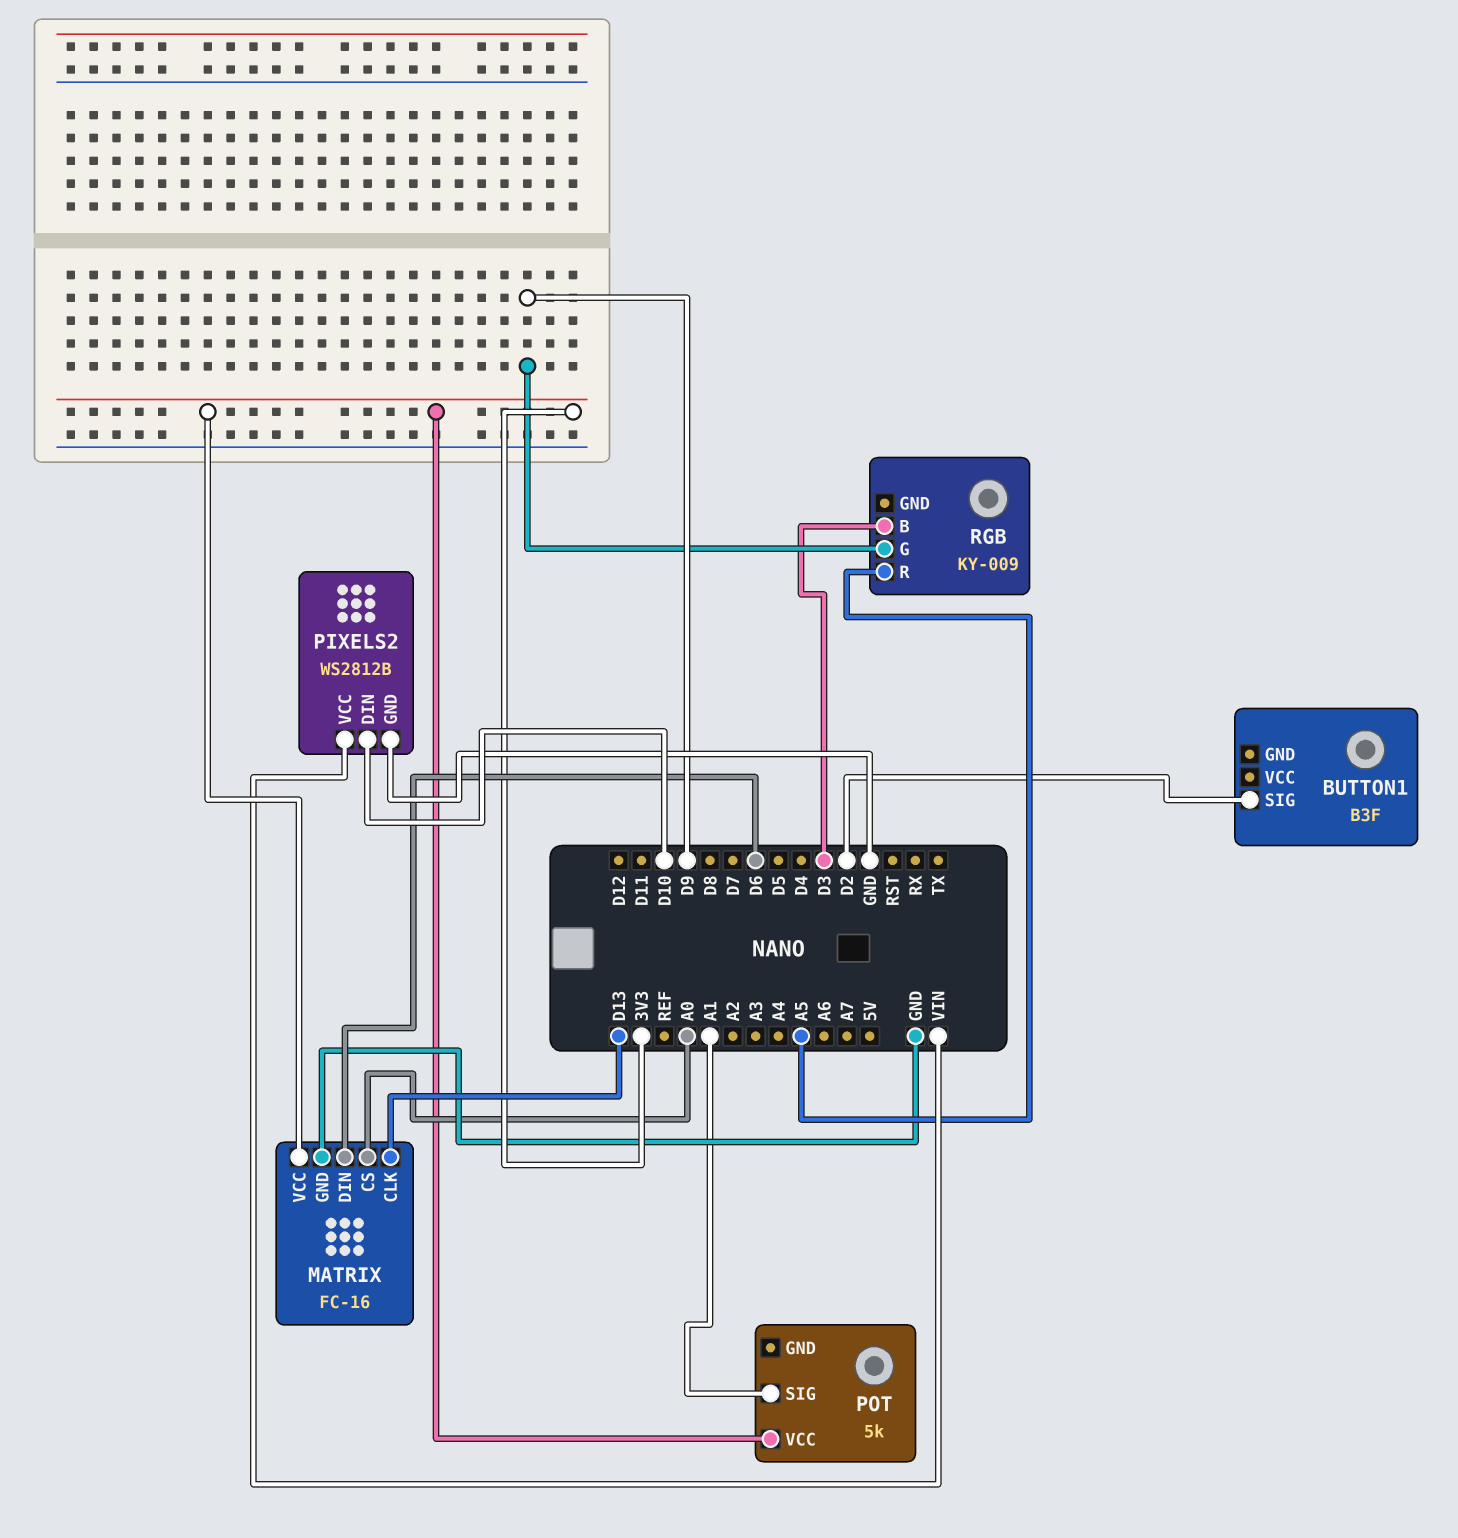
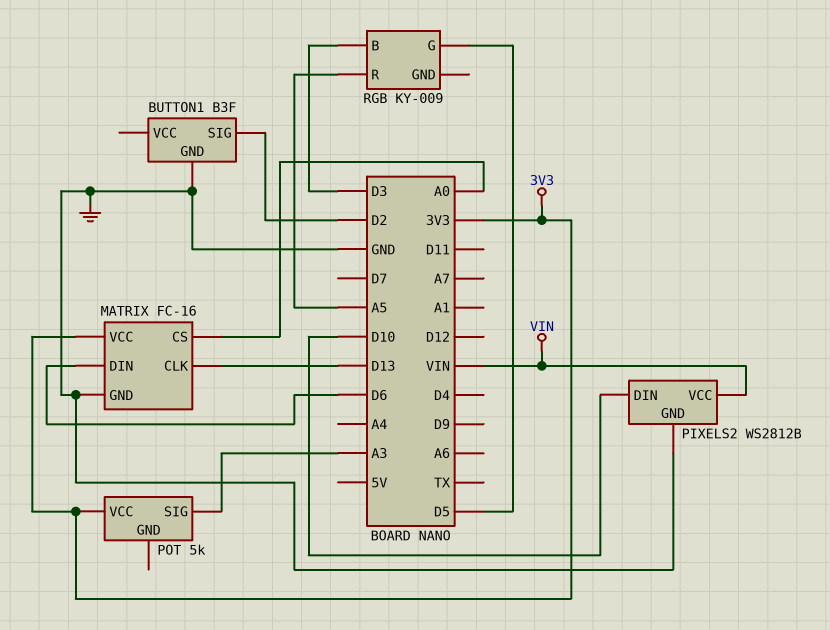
BUTTON1 pin GND: none -> GND
POT pin SIG: A1 -> A3
RGB pin G: D9 -> D5

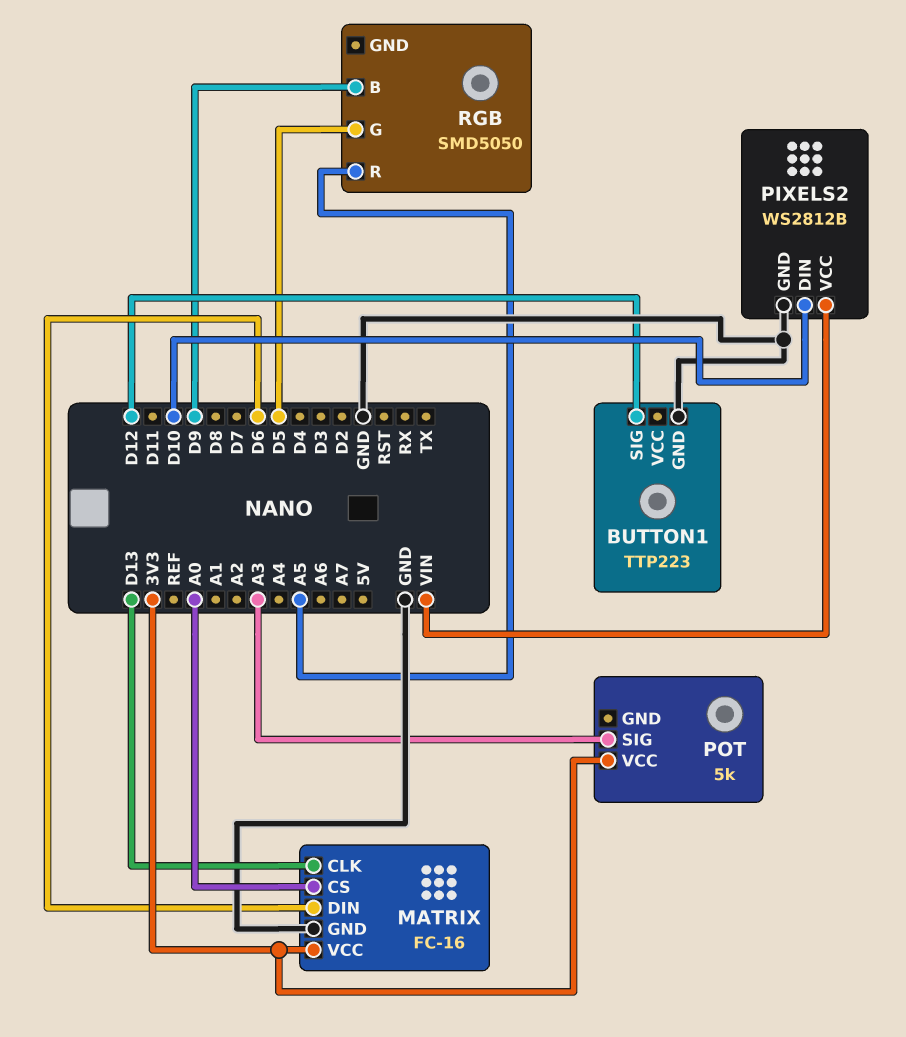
BUTTON1: B3F -> TTP223
BUTTON1 pin SIG: D2 -> D12
RGB: KY-009 -> SMD5050
RGB pin B: D3 -> D9

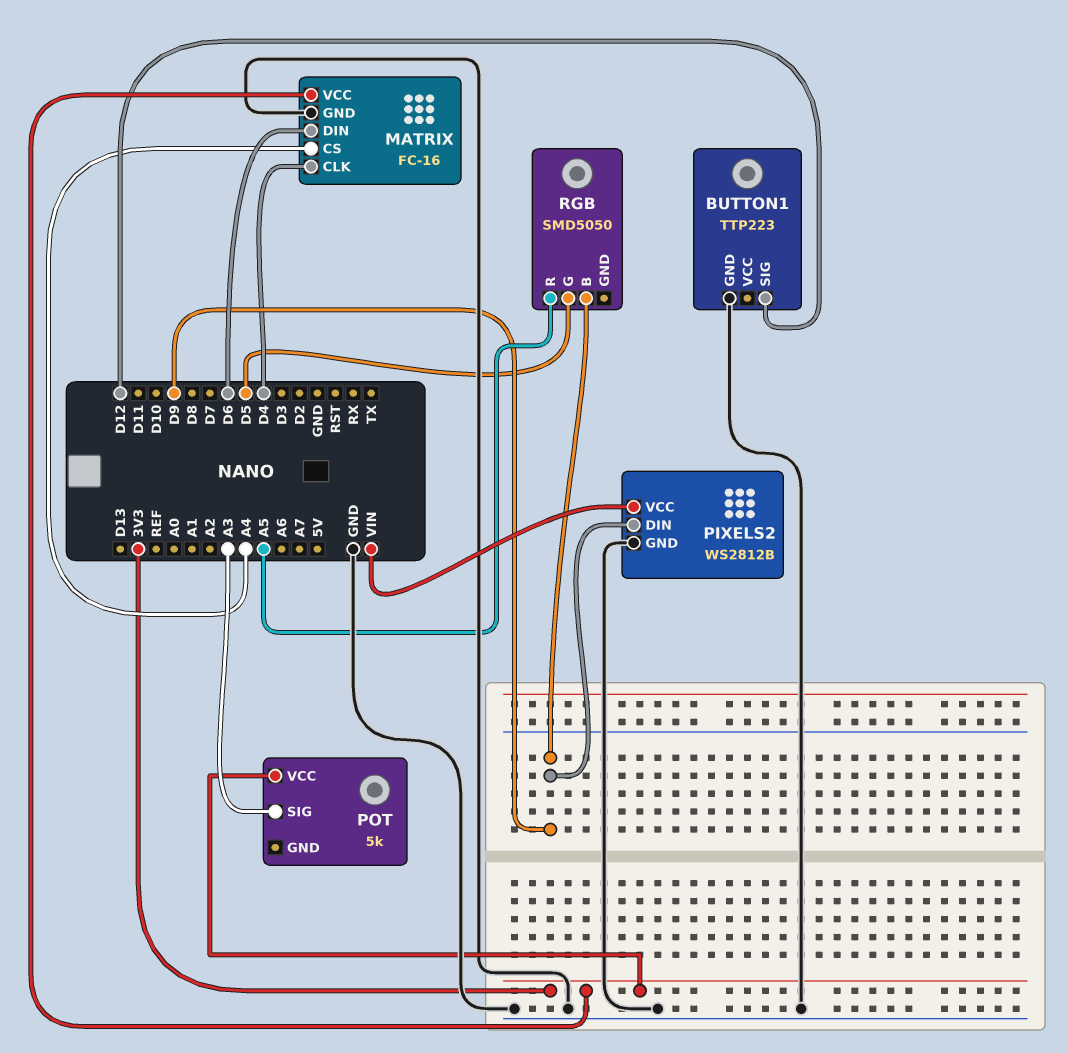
MATRIX pin CLK: D13 -> D4
MATRIX pin CS: A0 -> A4
PIXELS2 pin DIN: D10 -> D9

